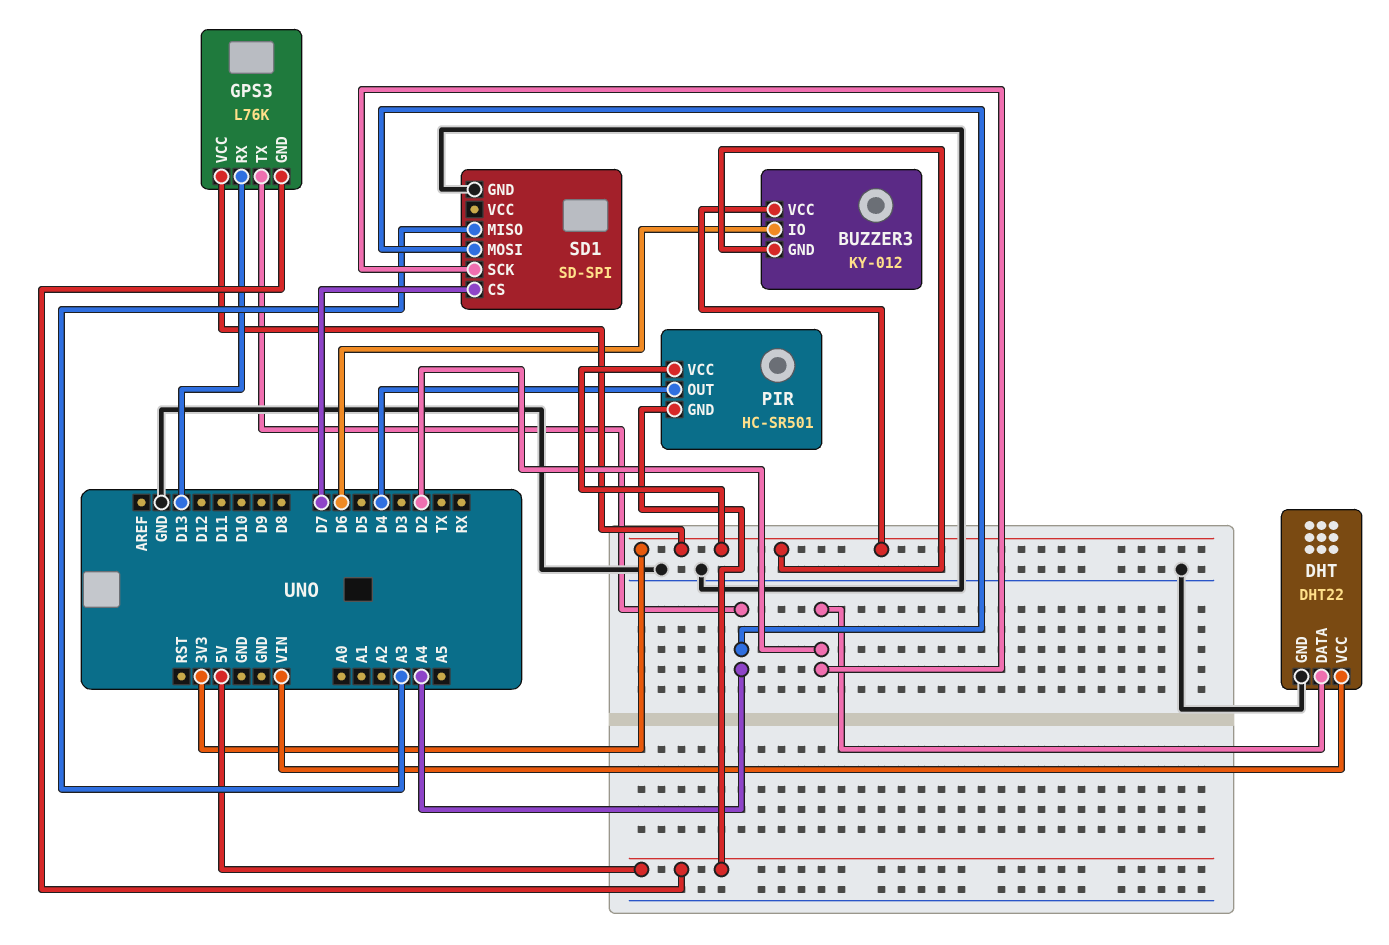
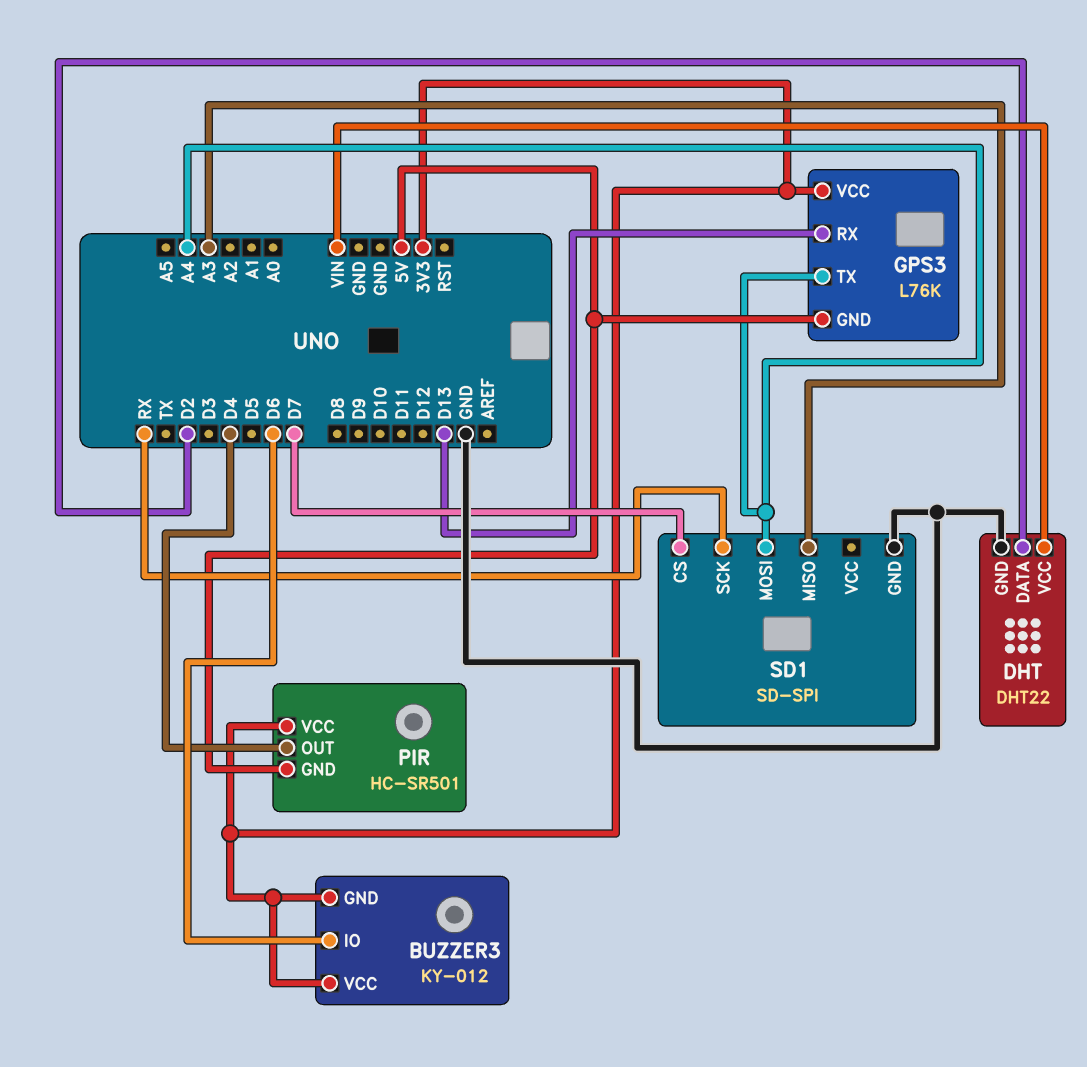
SD1 pin SCK: D2 -> RX

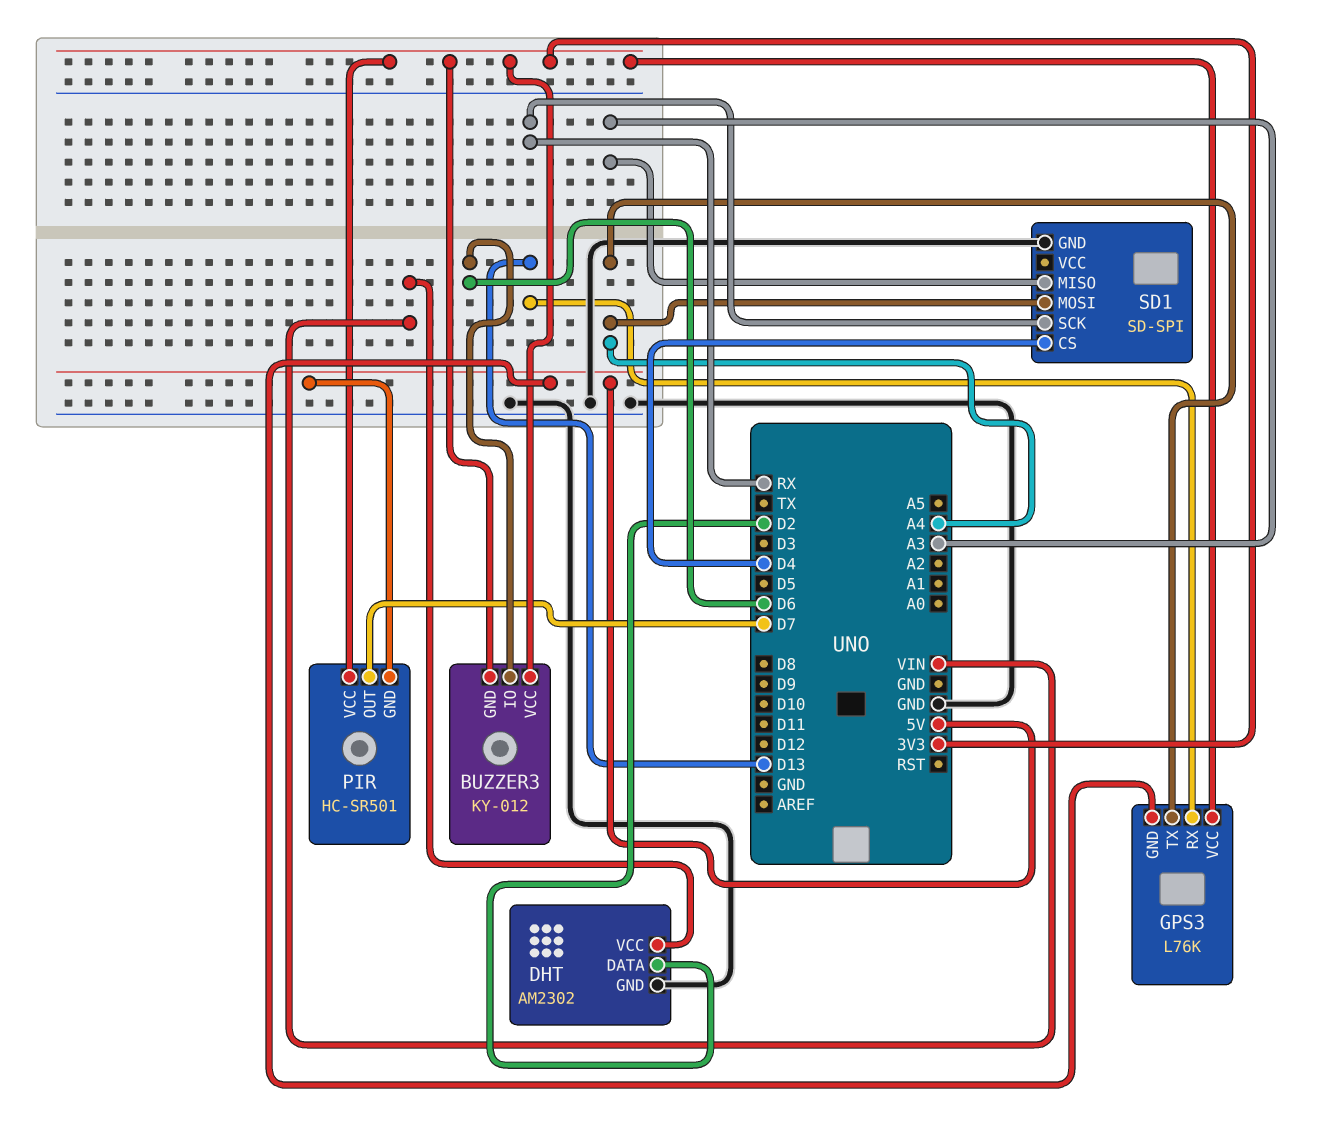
DHT: DHT22 -> AM2302
PIR pin OUT: D4 -> D7
SD1 pin CS: D7 -> D4

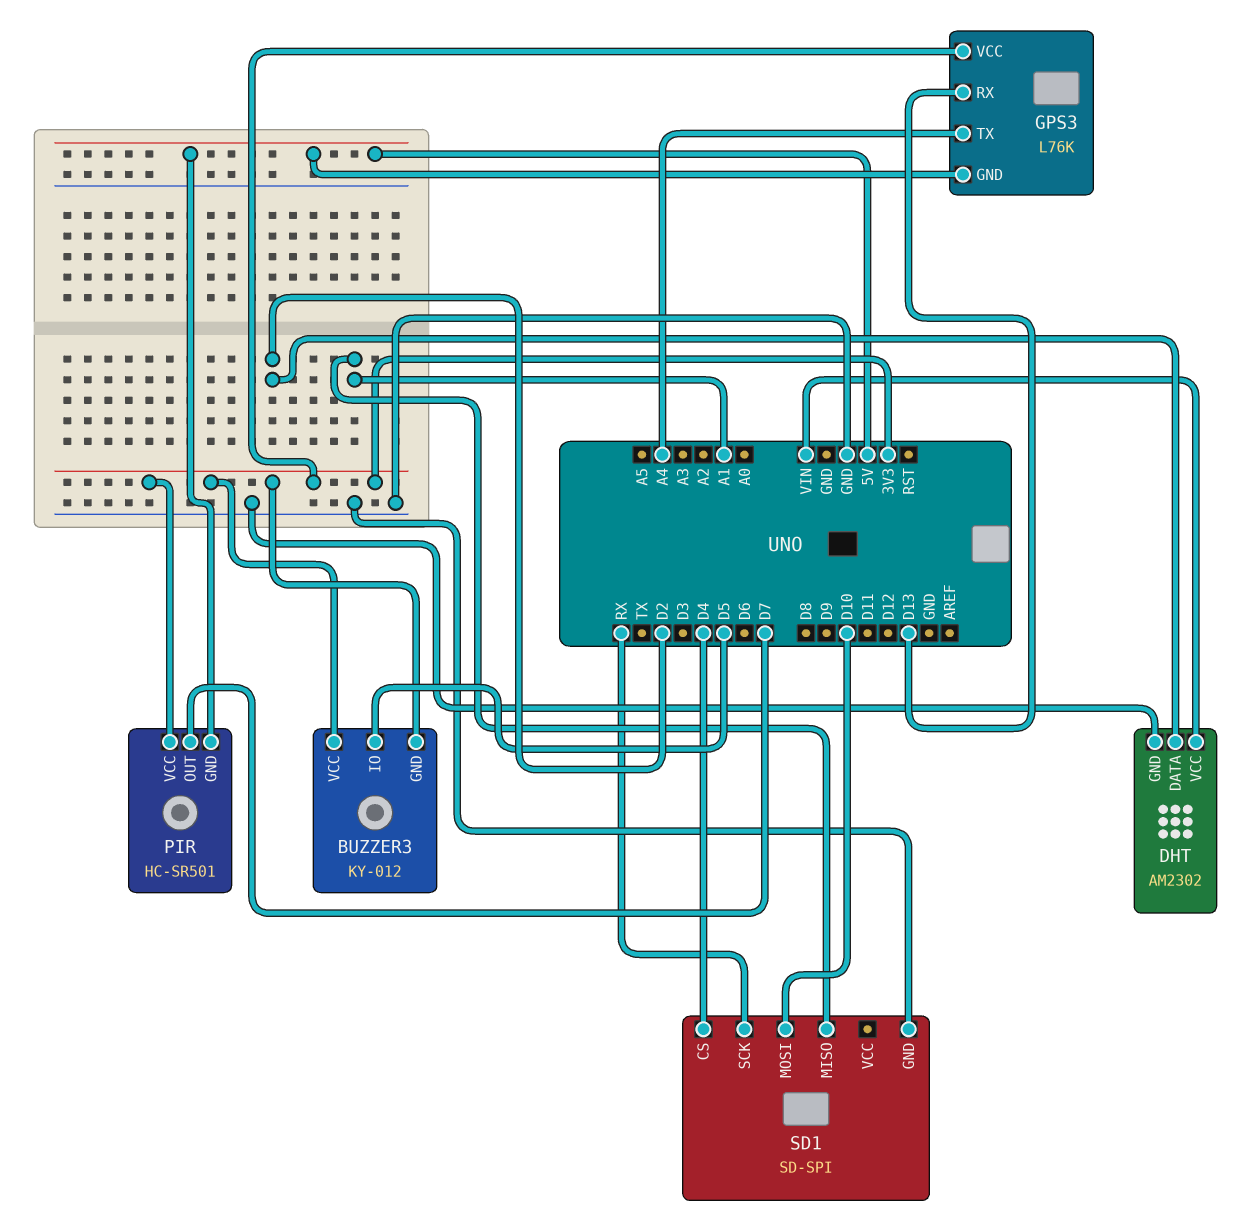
BUZZER3 pin IO: D6 -> D5
SD1 pin MISO: A3 -> A1
SD1 pin MOSI: A4 -> D10

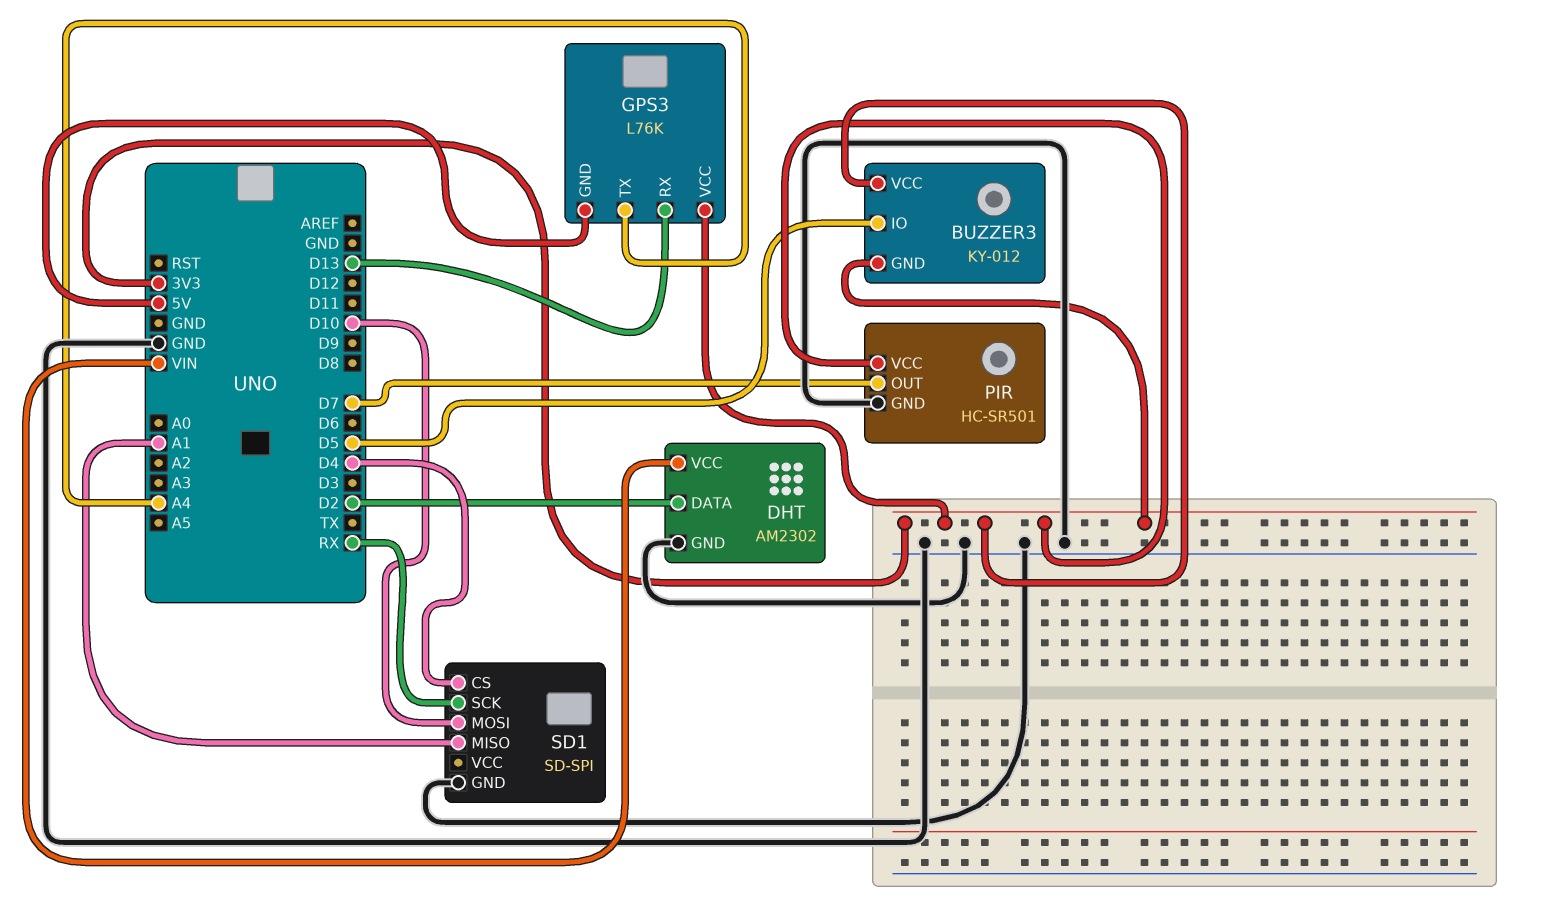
PIR pin GND: 5V -> GND

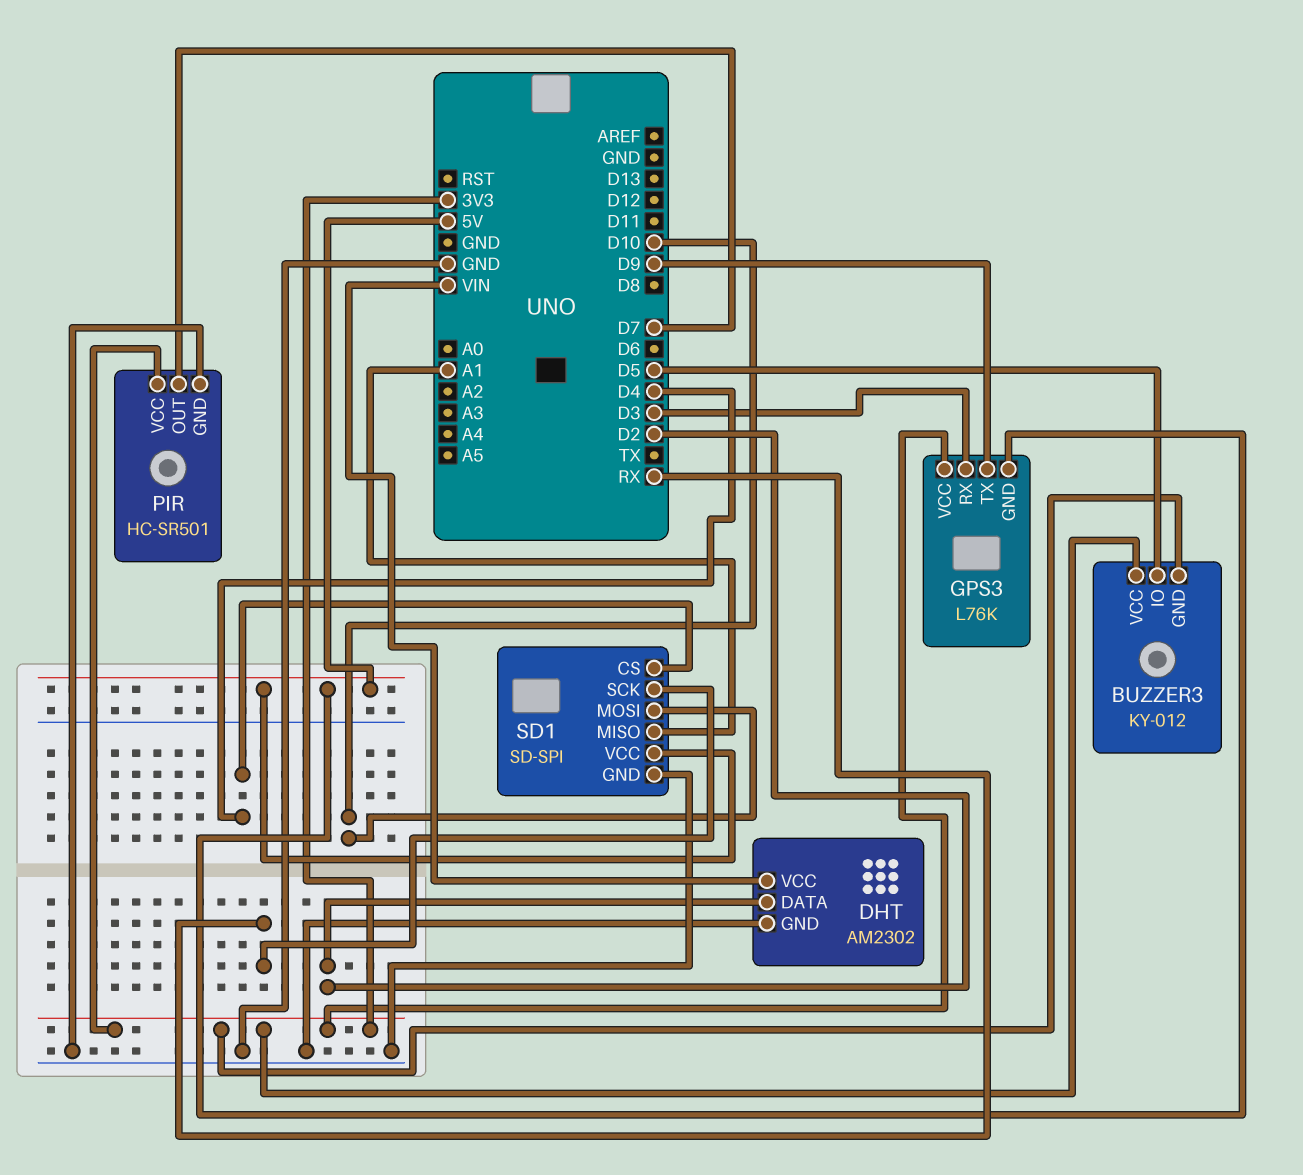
GPS3 pin RX: D13 -> D3
GPS3 pin TX: A4 -> D9
SD1 pin VCC: none -> 5V

